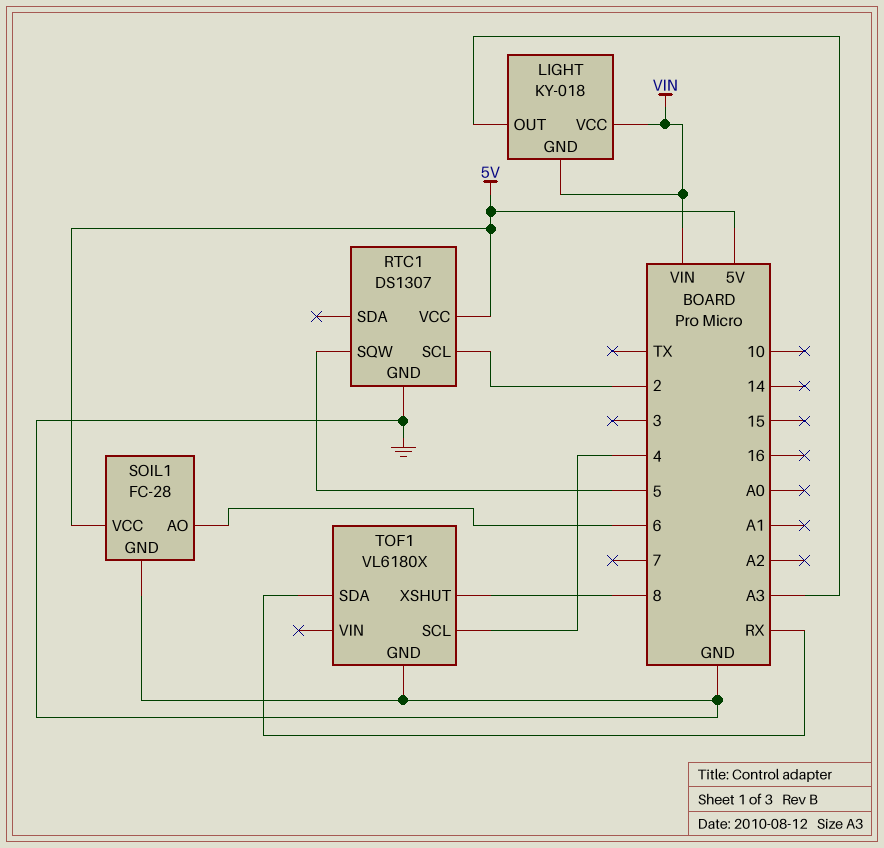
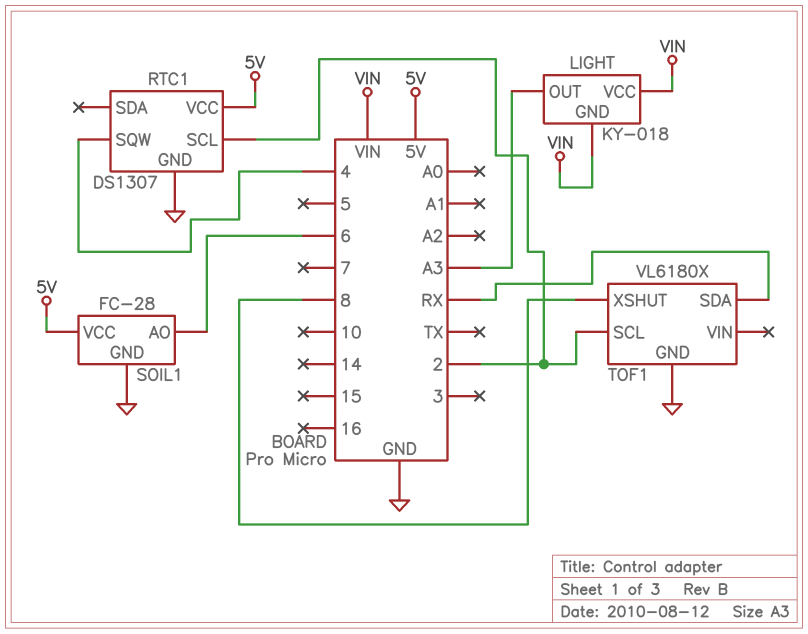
RTC1 pin SQW: 5 -> 4
TOF1 pin SCL: 4 -> 2

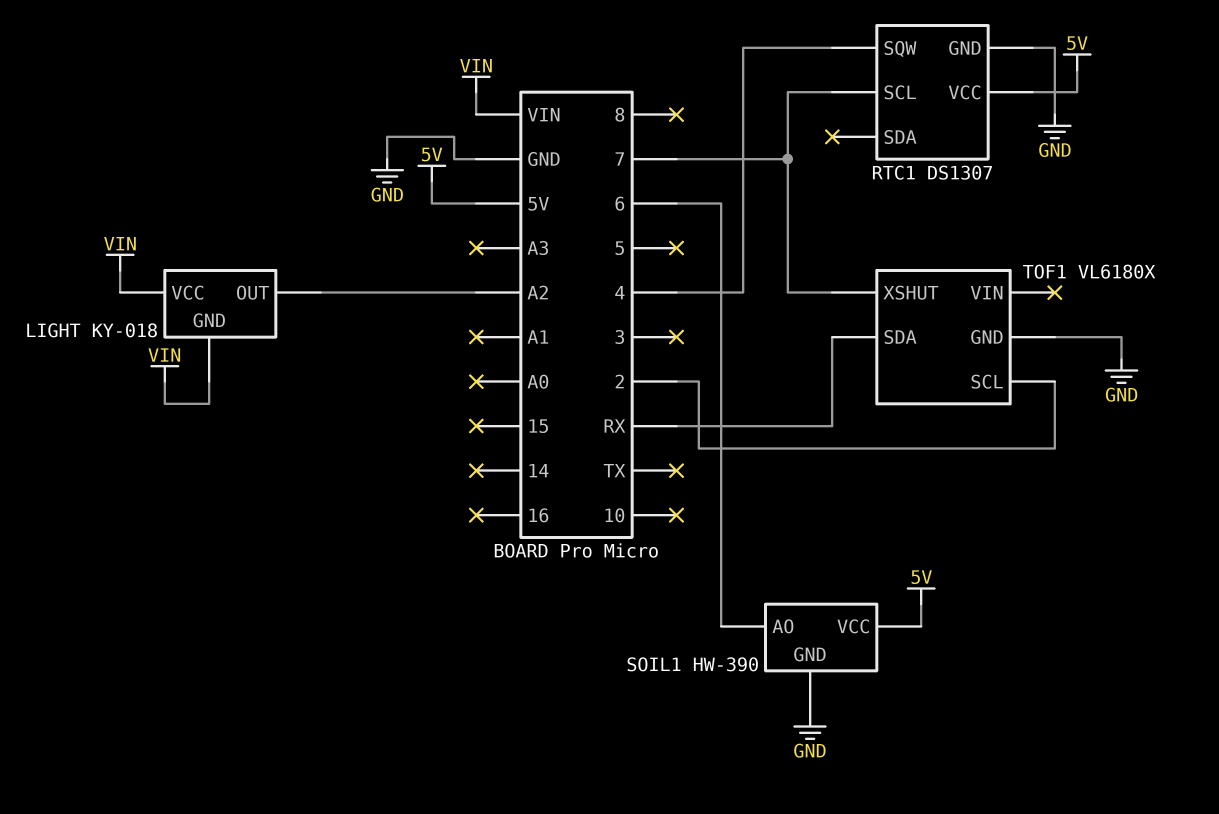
LIGHT pin OUT: A3 -> A2
RTC1 pin SCL: 2 -> 7
SOIL1: FC-28 -> HW-390
TOF1 pin XSHUT: 8 -> 7

